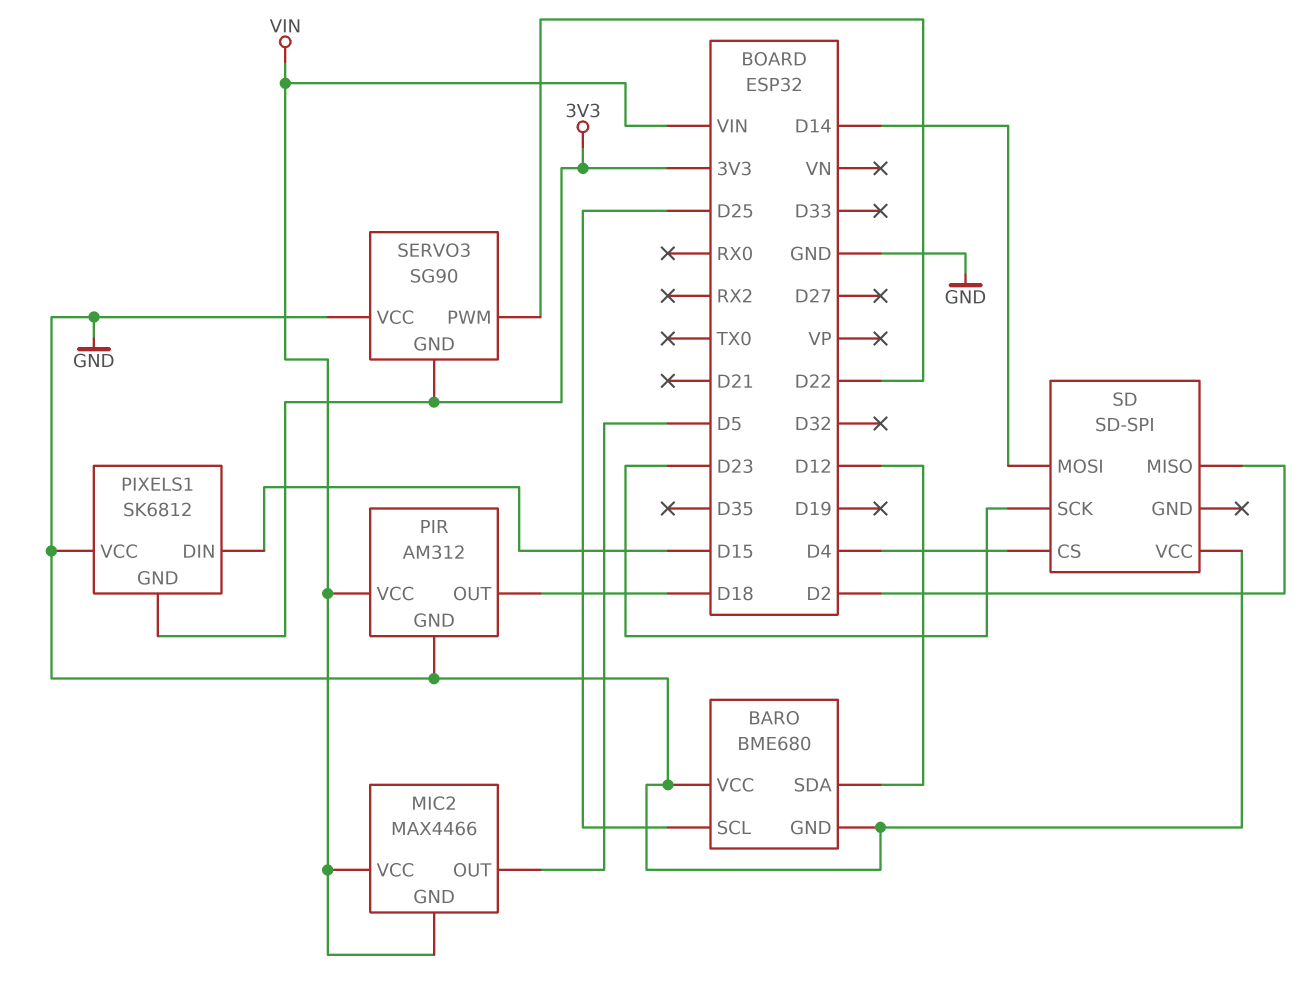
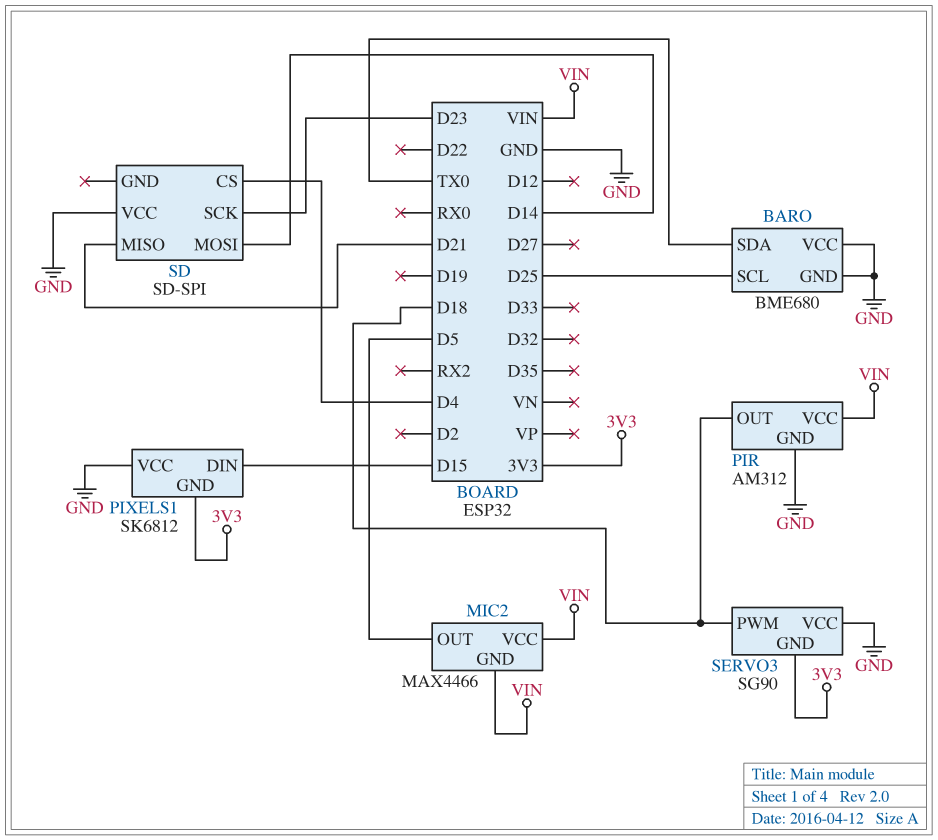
BARO pin SDA: D12 -> TX0
SD pin MISO: D2 -> D21
SERVO3 pin PWM: D22 -> D18

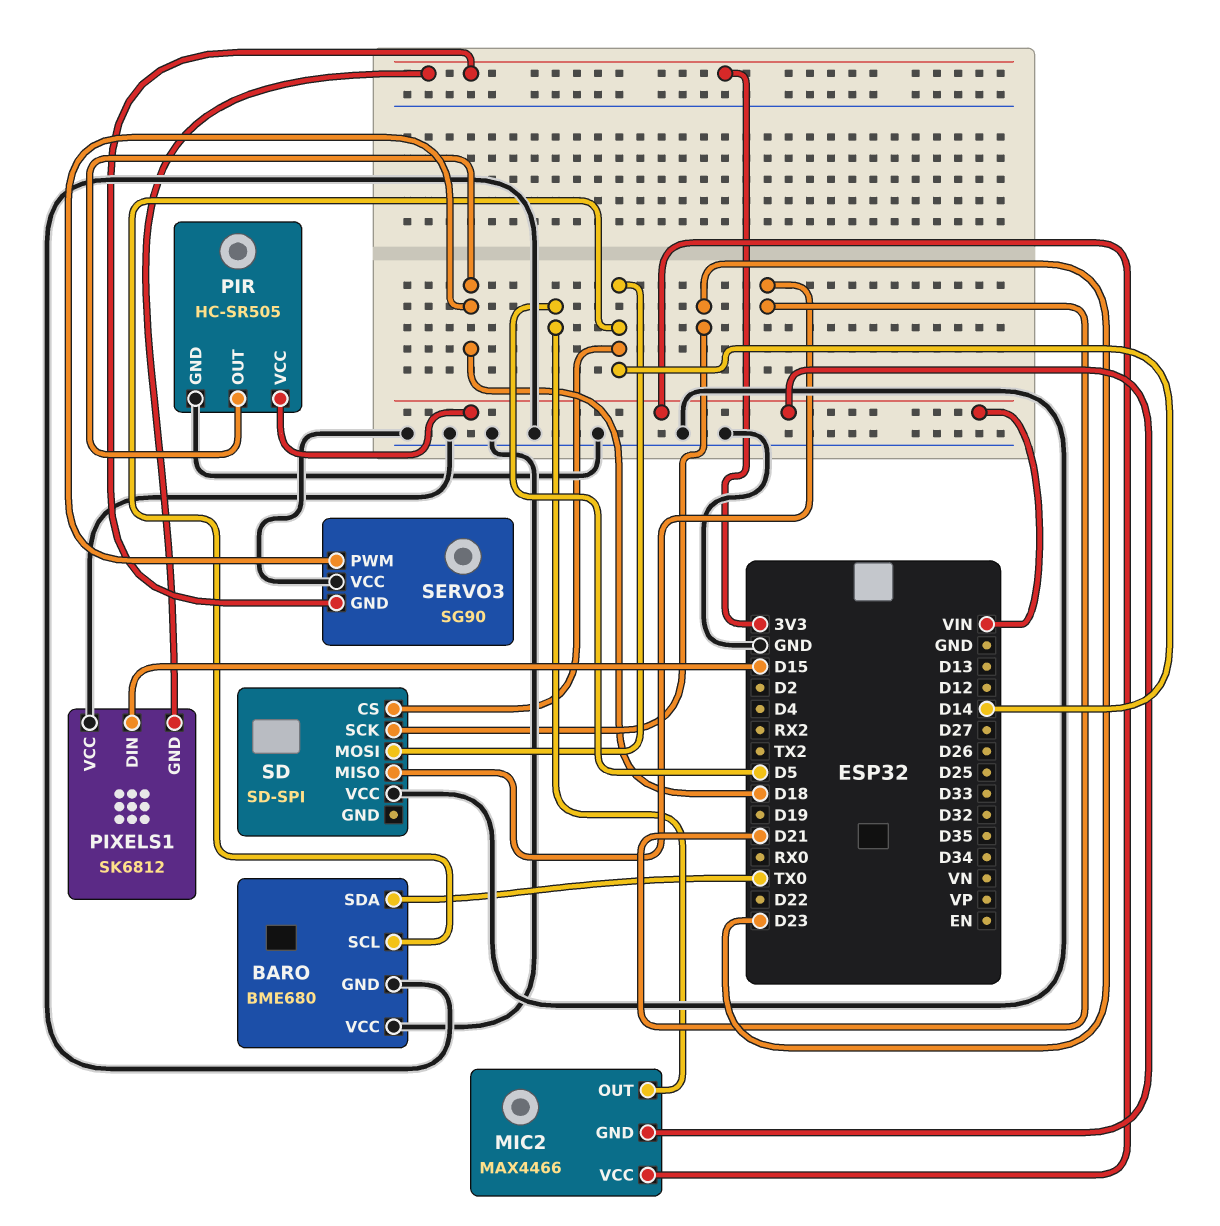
BARO pin SCL: D25 -> D14
PIR: AM312 -> HC-SR505
SD pin CS: D4 -> D14

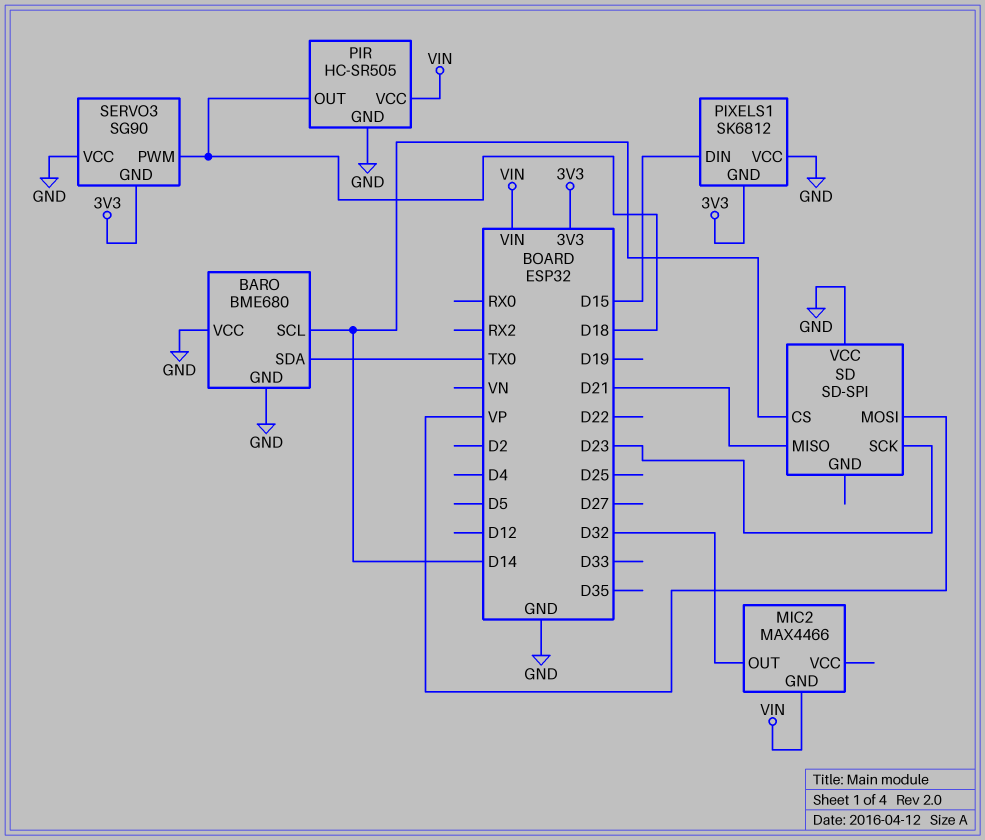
MIC2 pin OUT: D5 -> D32
MIC2 pin VCC: VIN -> none
SD pin MOSI: D14 -> VP

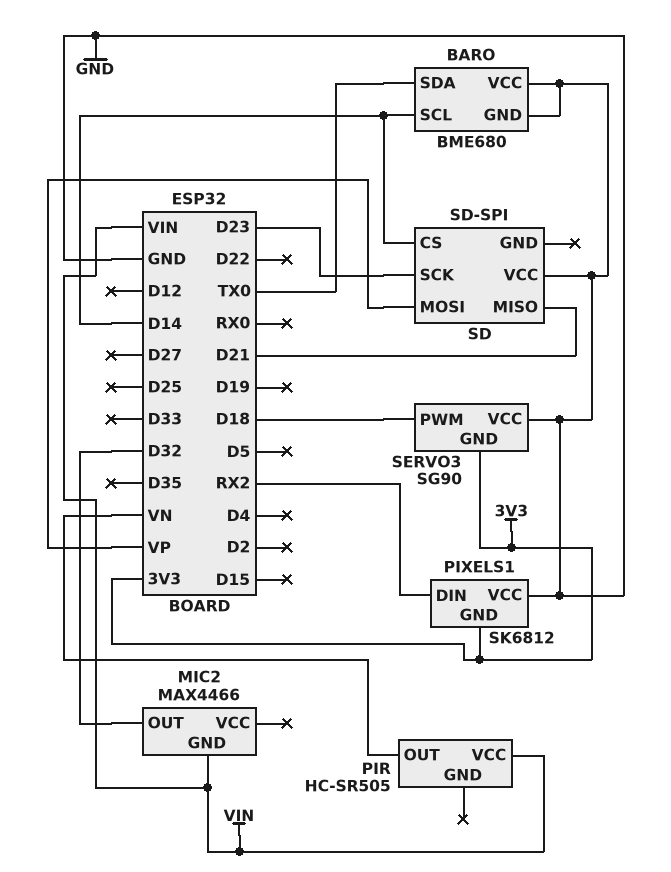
PIR pin GND: GND -> none
PIR pin OUT: D18 -> VN
PIXELS1 pin DIN: D15 -> RX2

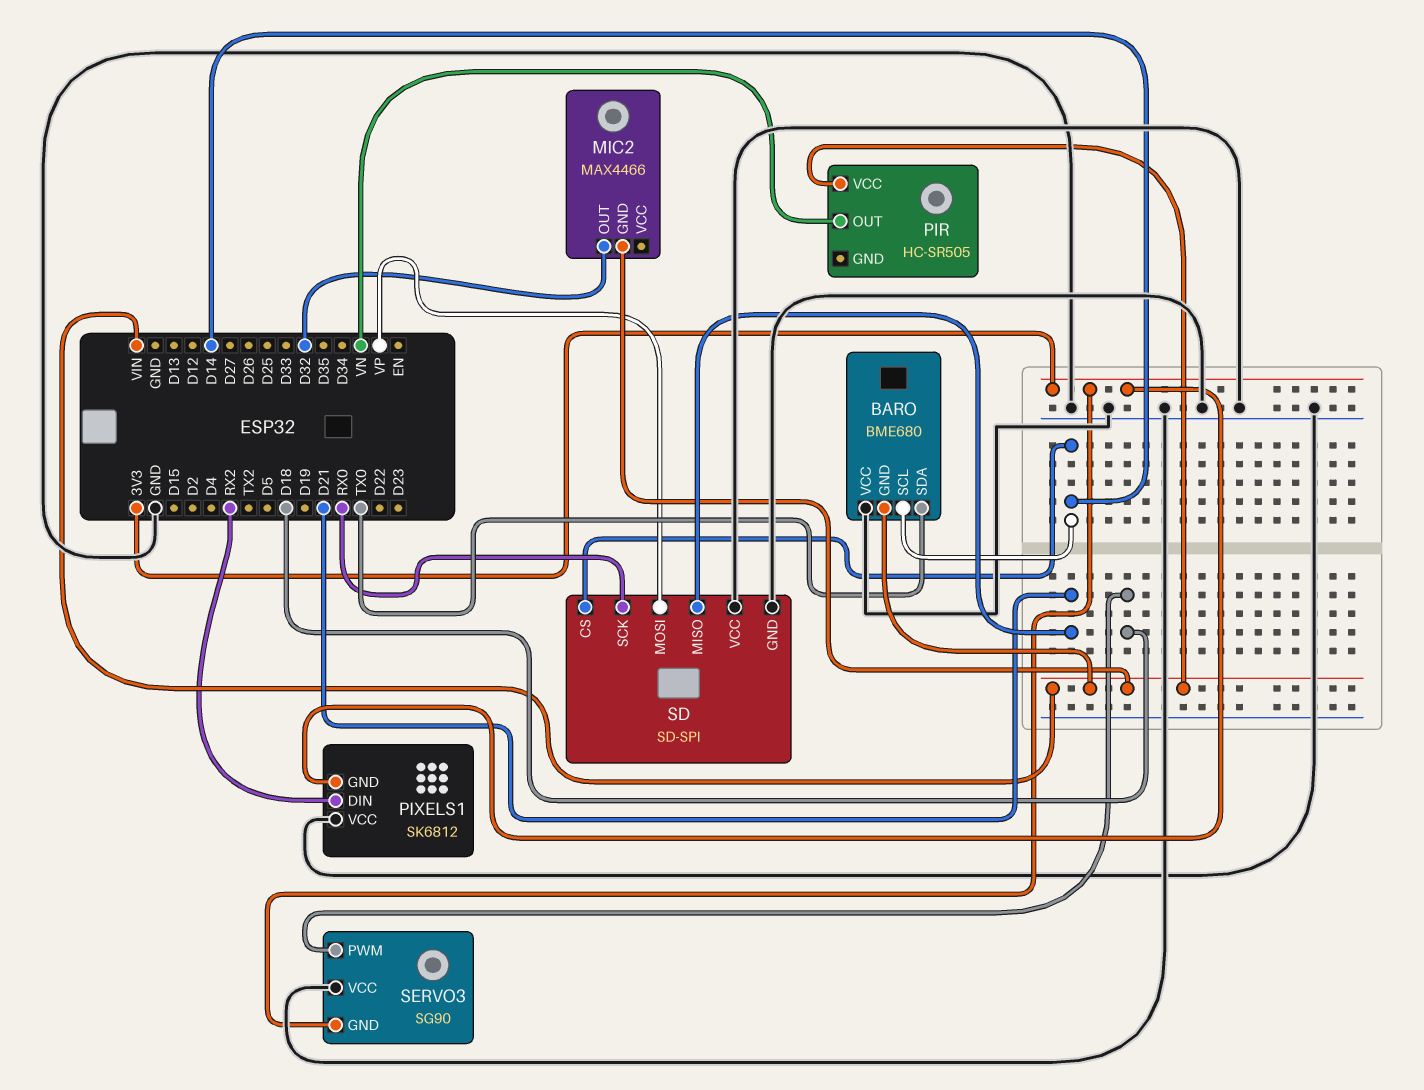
BARO pin GND: GND -> VIN
SD pin GND: none -> GND
SD pin SCK: D23 -> RX0

